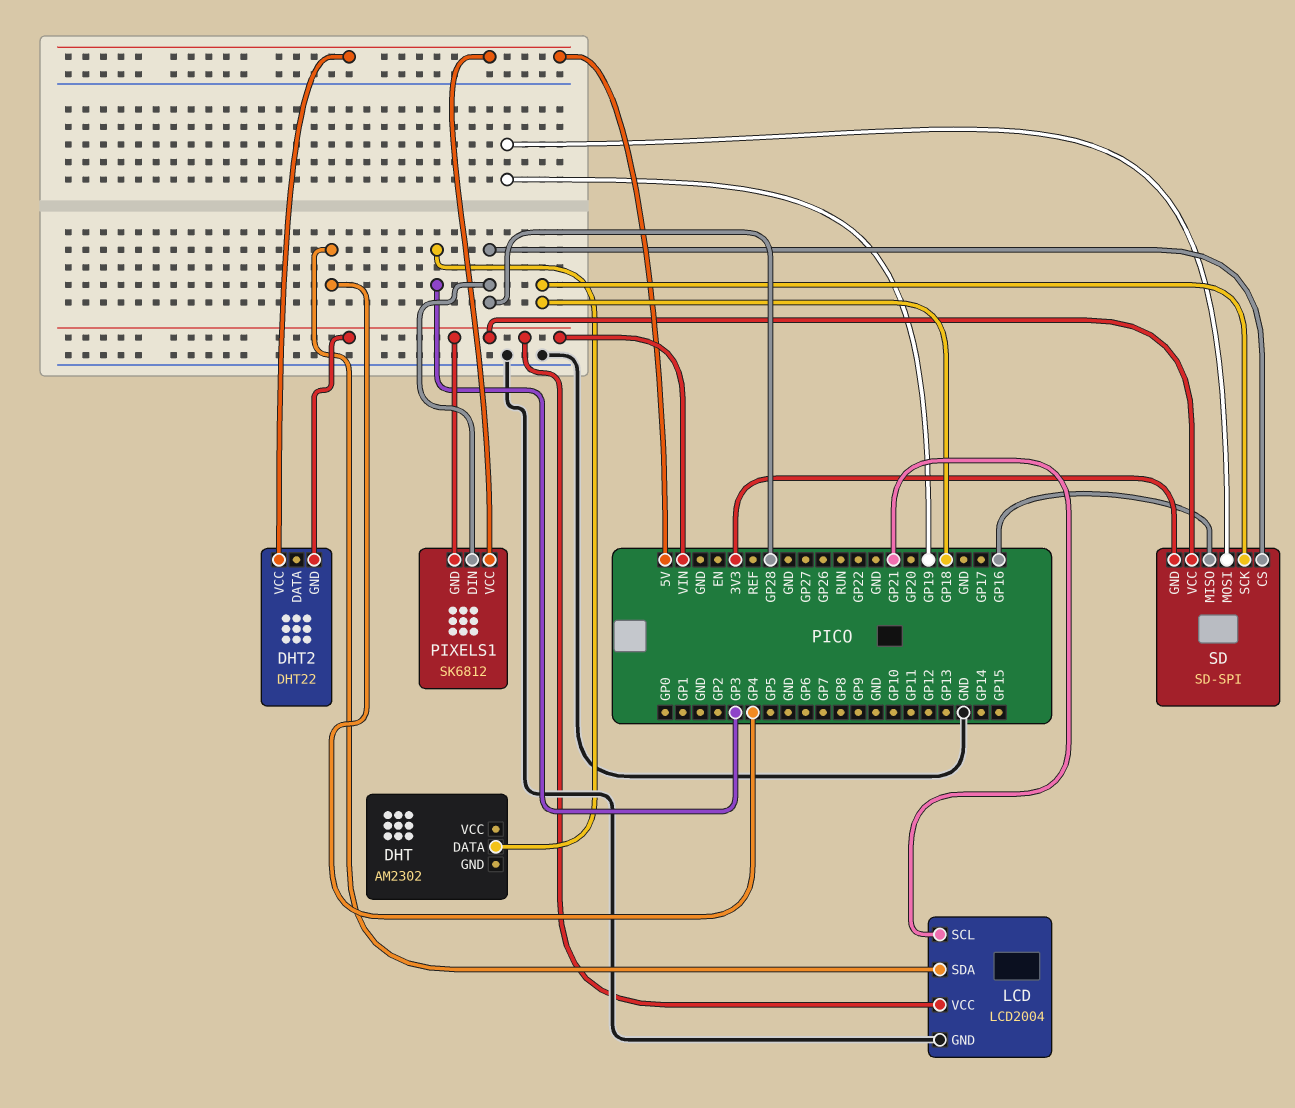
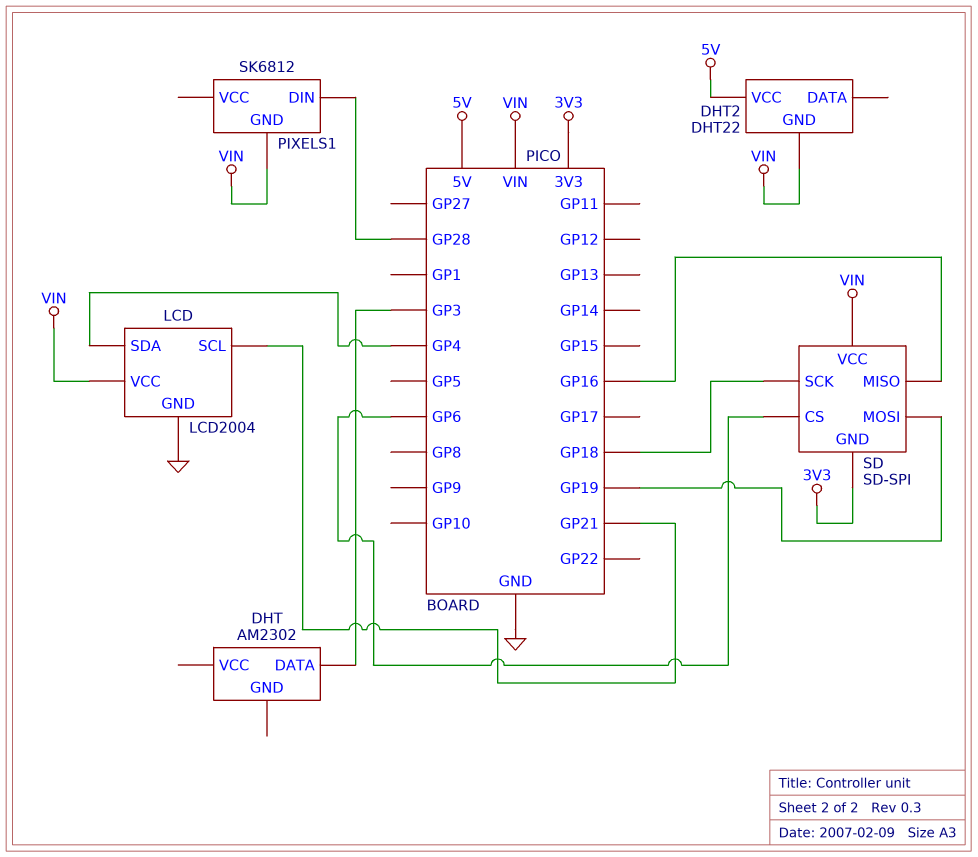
PIXELS1 pin VCC: 5V -> none
SD pin CS: GP28 -> GP6

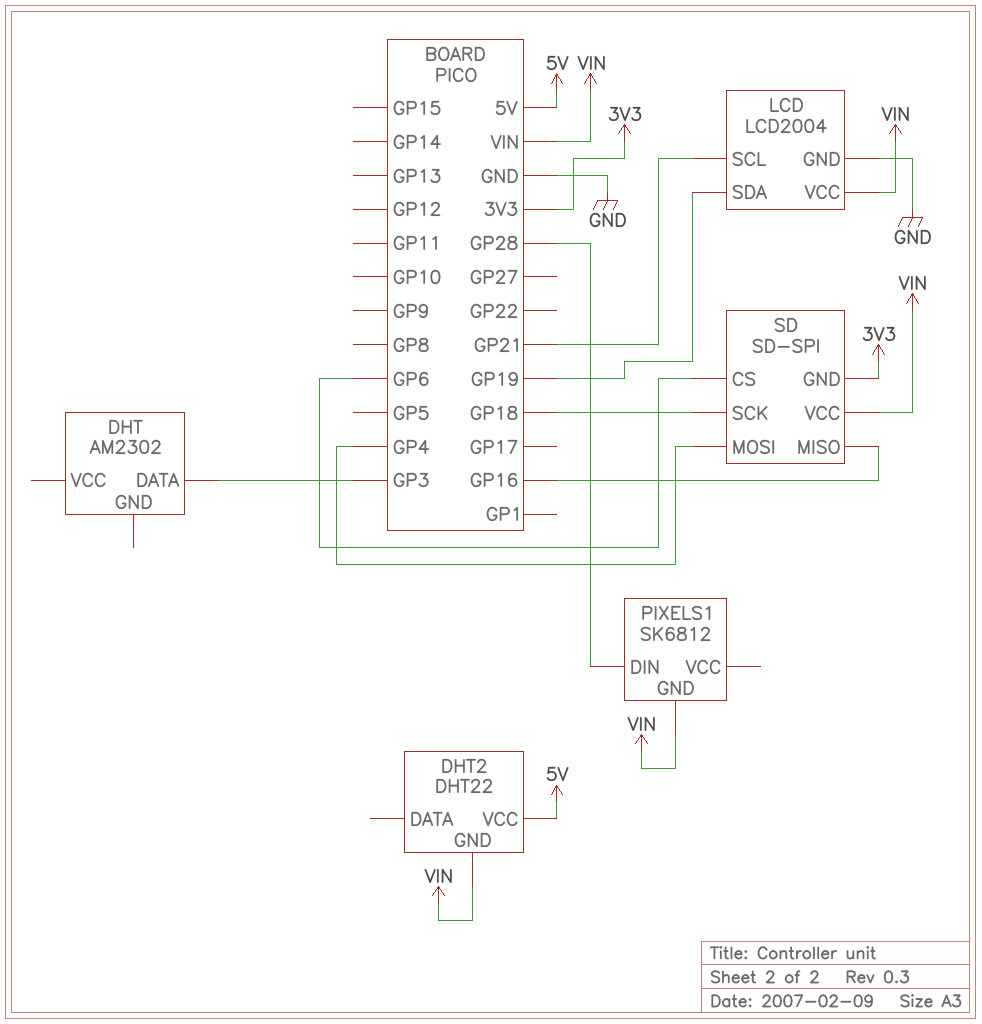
LCD pin SDA: GP4 -> GP19
SD pin MOSI: GP19 -> GP4

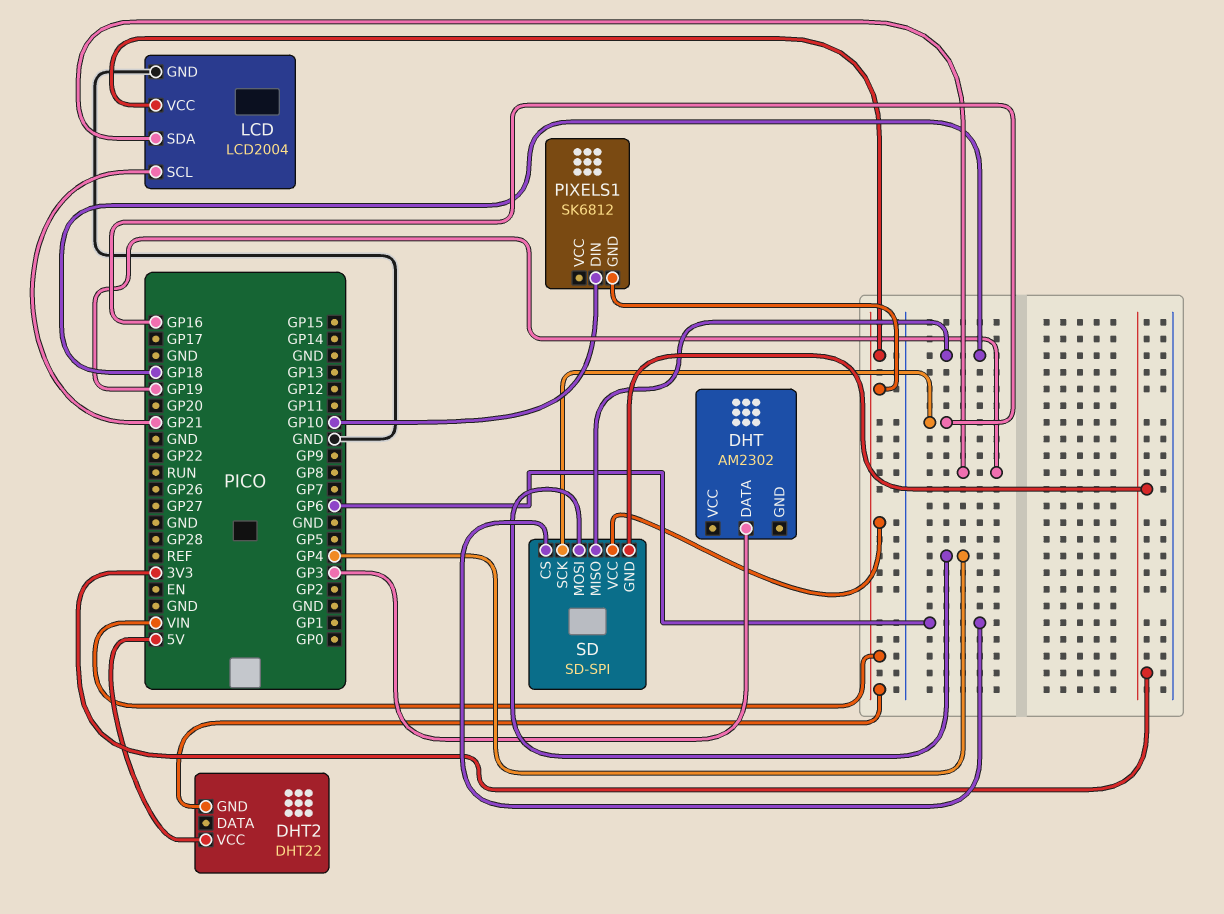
PIXELS1 pin DIN: GP28 -> GP10
SD pin MISO: GP16 -> GP18
SD pin SCK: GP18 -> GP16

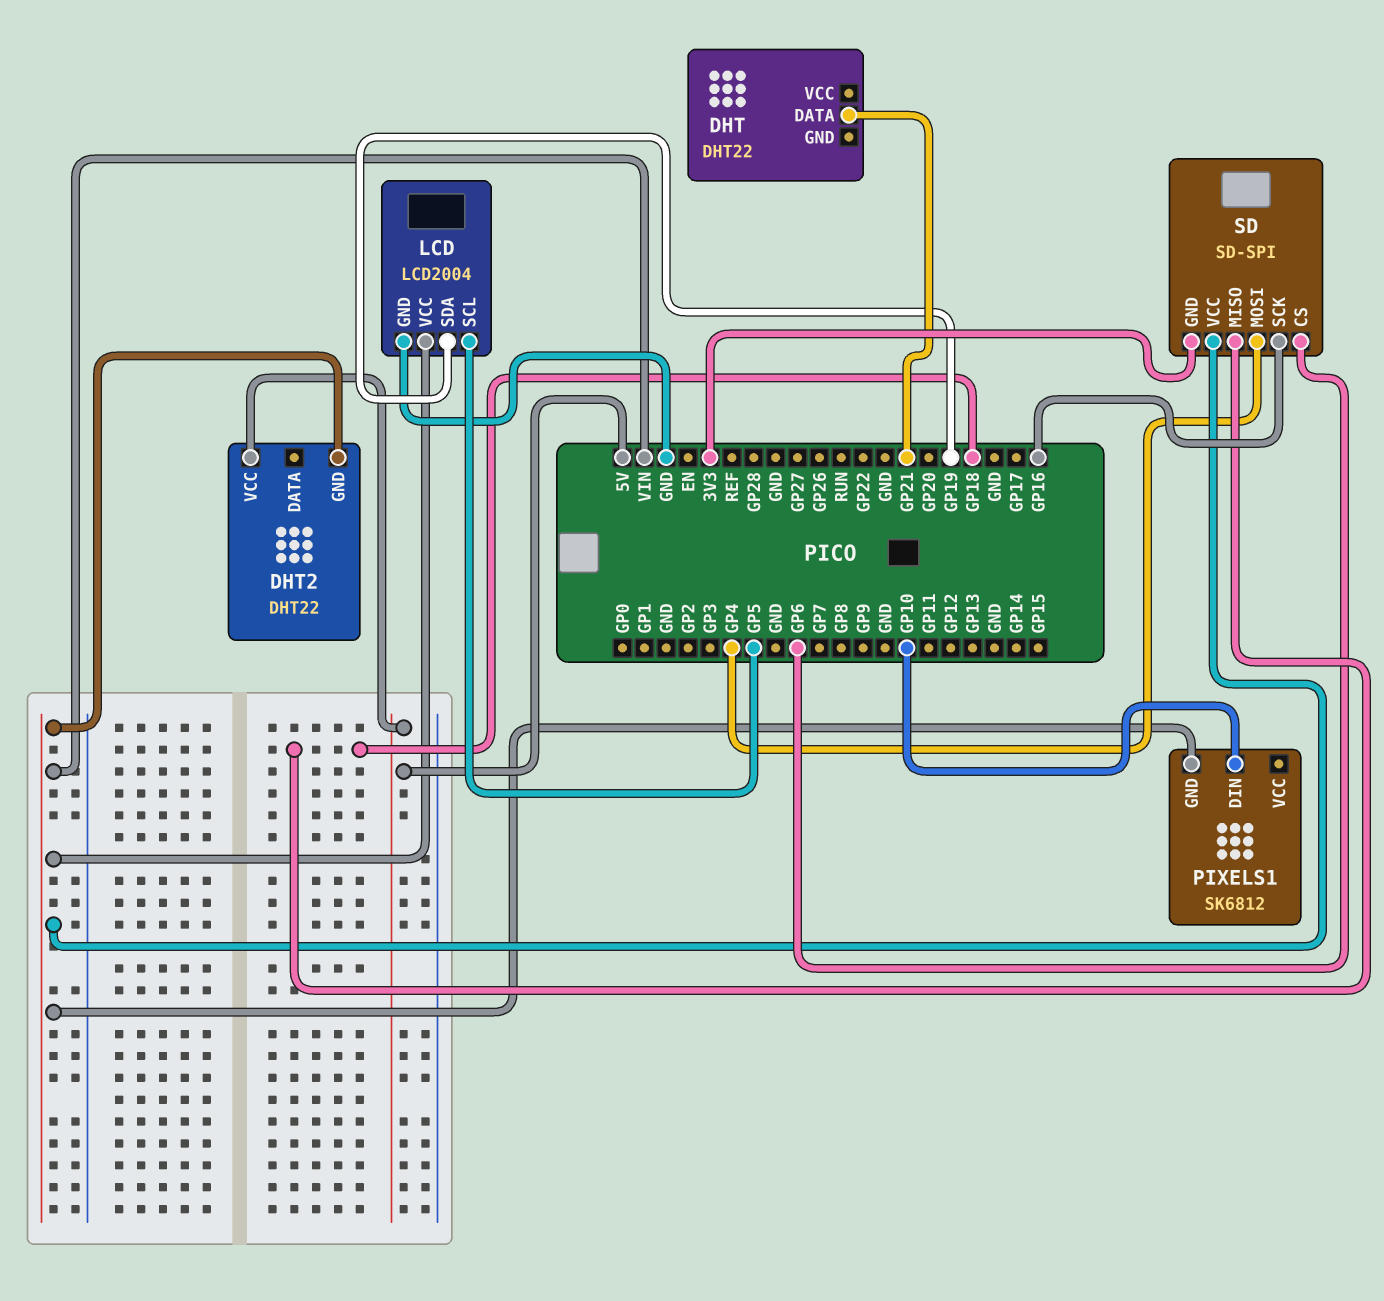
DHT: AM2302 -> DHT22
DHT pin DATA: GP3 -> GP21
LCD pin SCL: GP21 -> GP5

